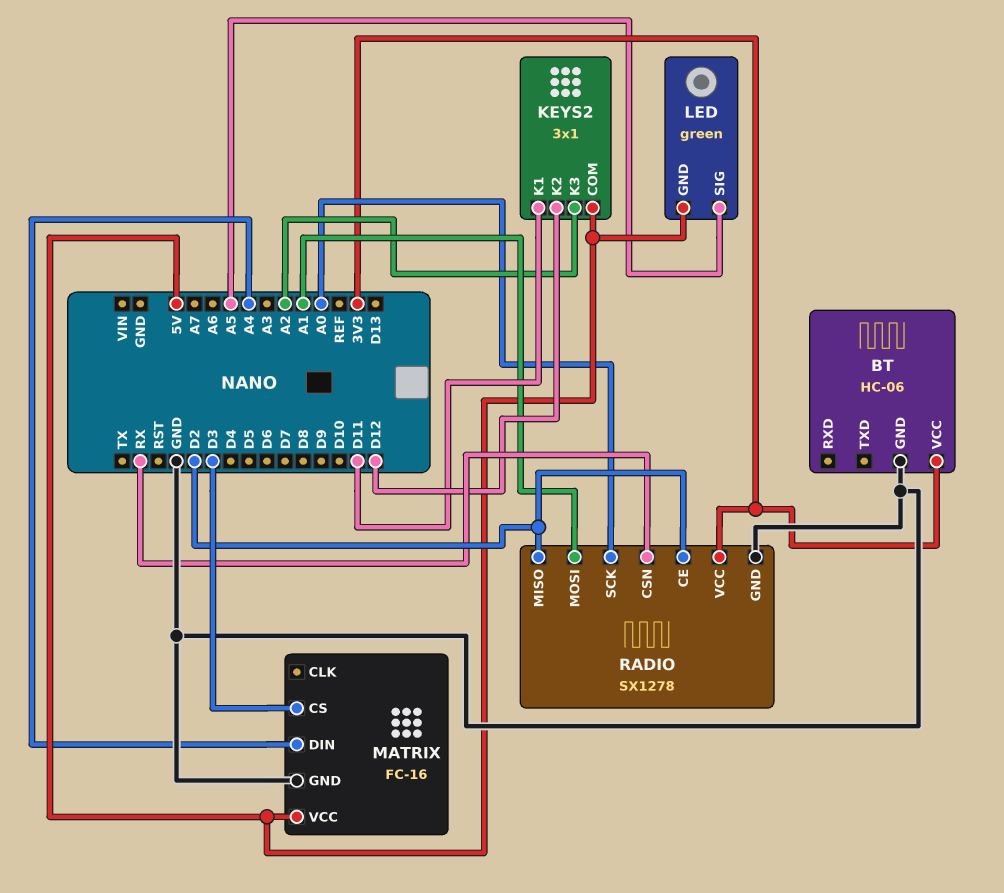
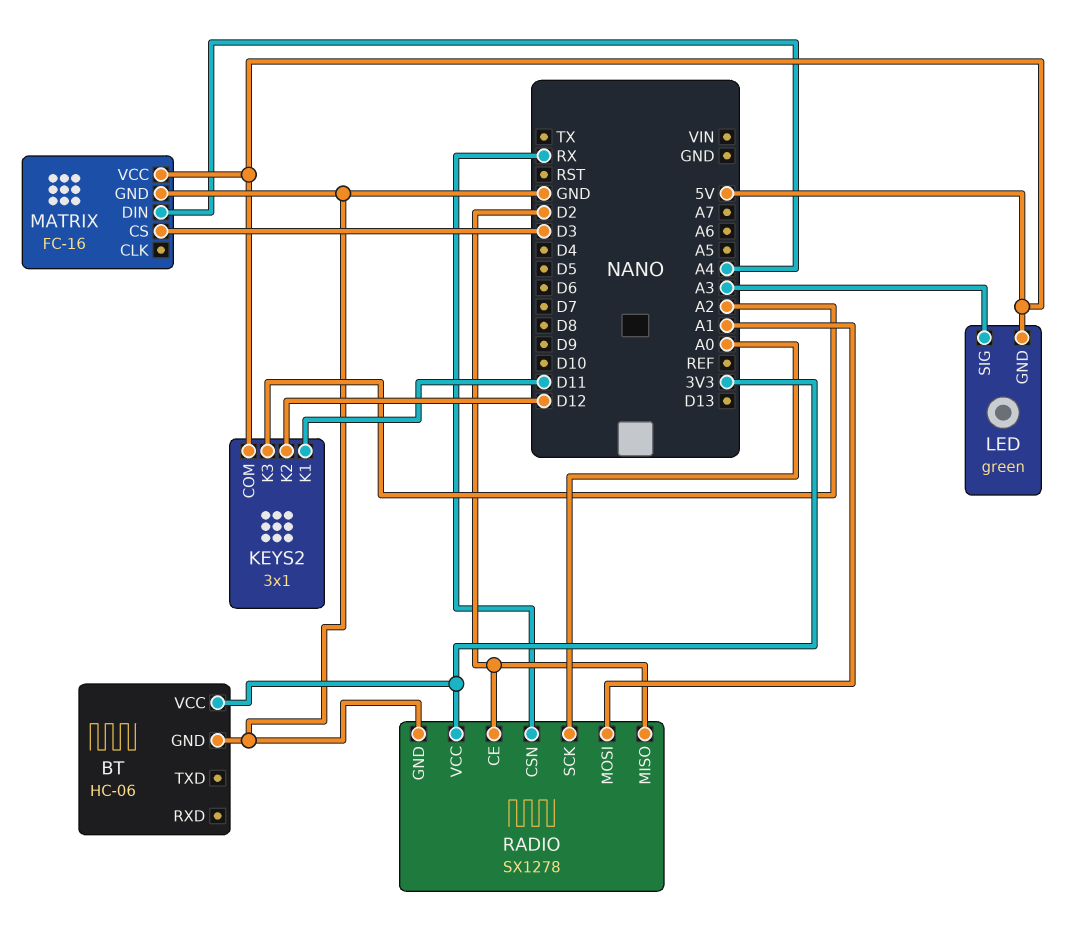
LED pin SIG: A5 -> A3

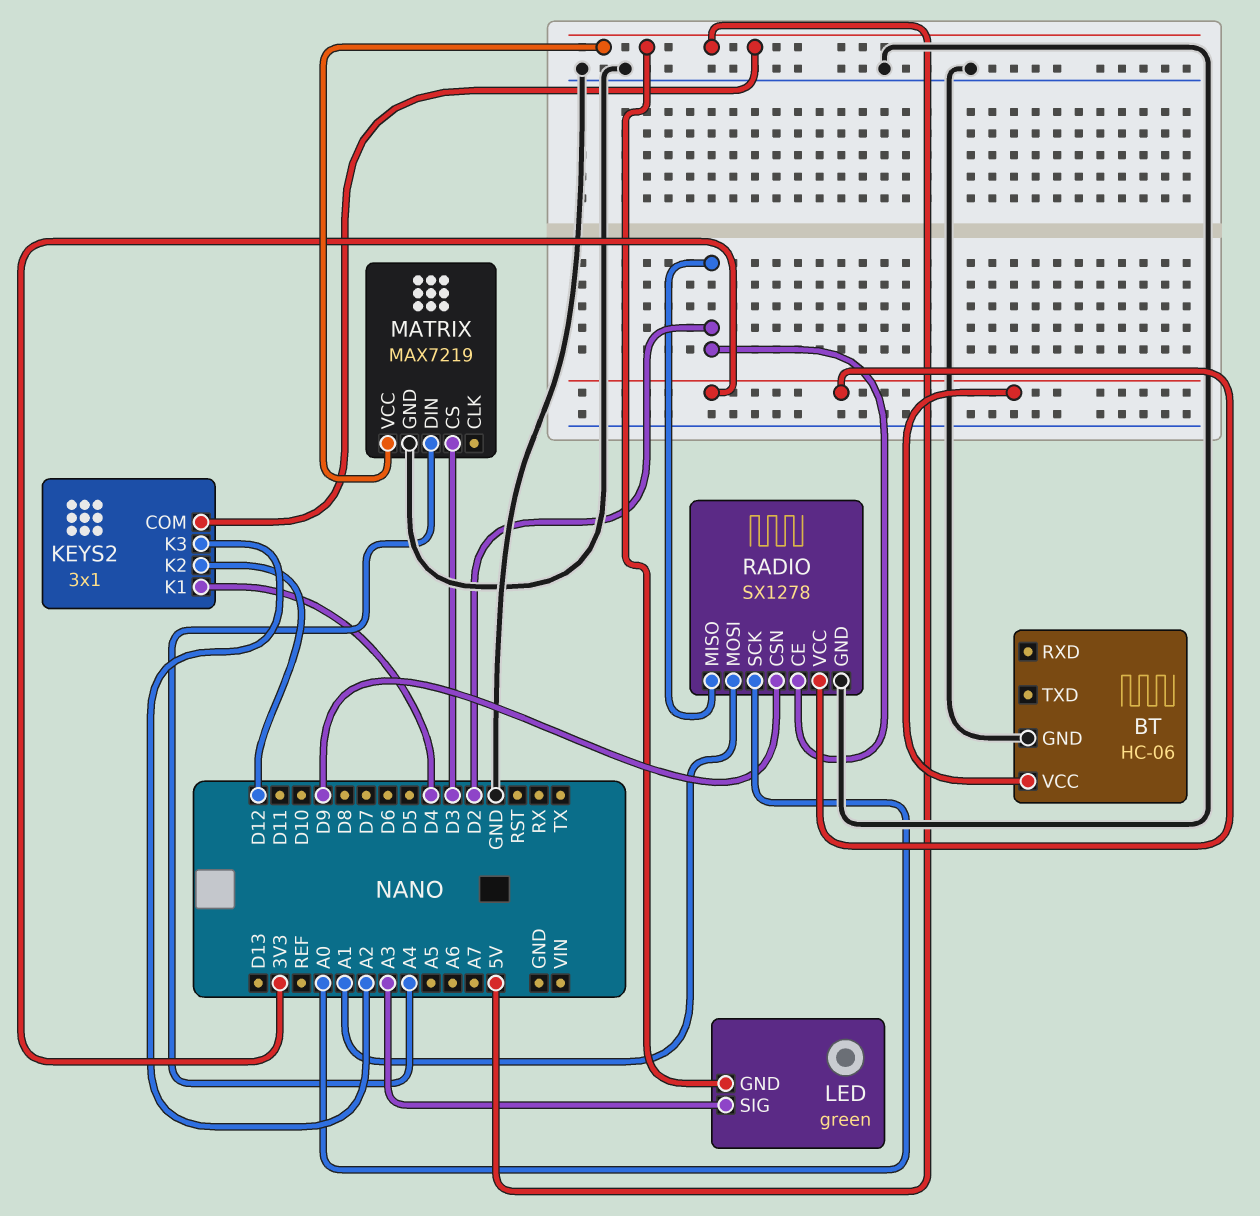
KEYS2 pin K1: D11 -> D4
MATRIX: FC-16 -> MAX7219
RADIO pin CSN: RX -> D9

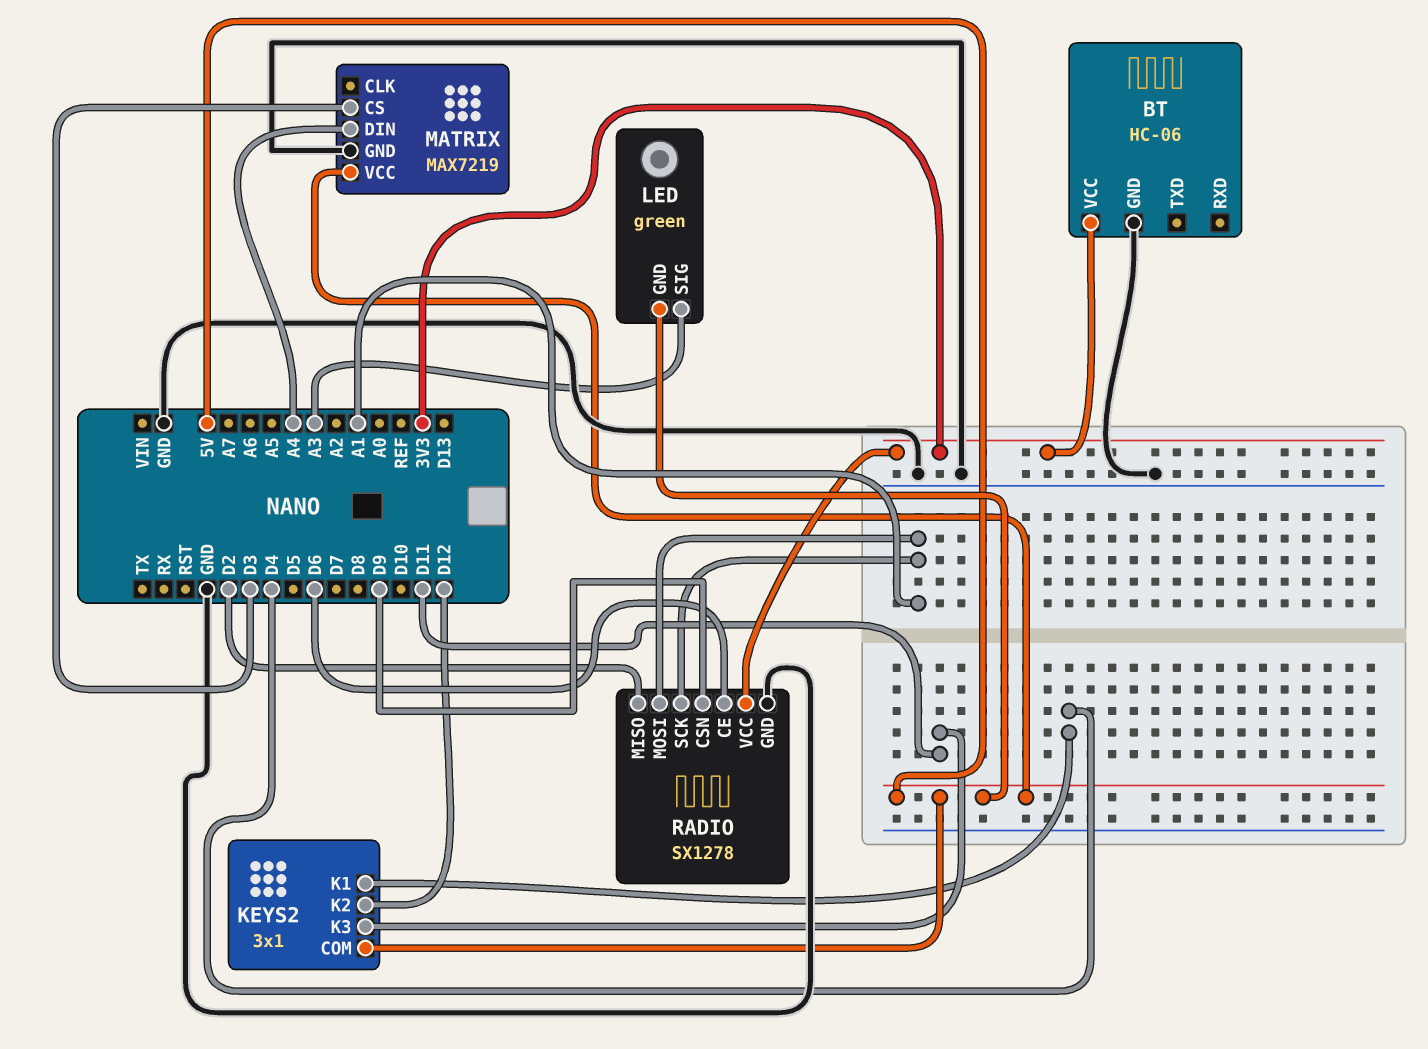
KEYS2 pin K3: A2 -> D11
RADIO pin CE: D2 -> D6
RADIO pin SCK: A0 -> A1

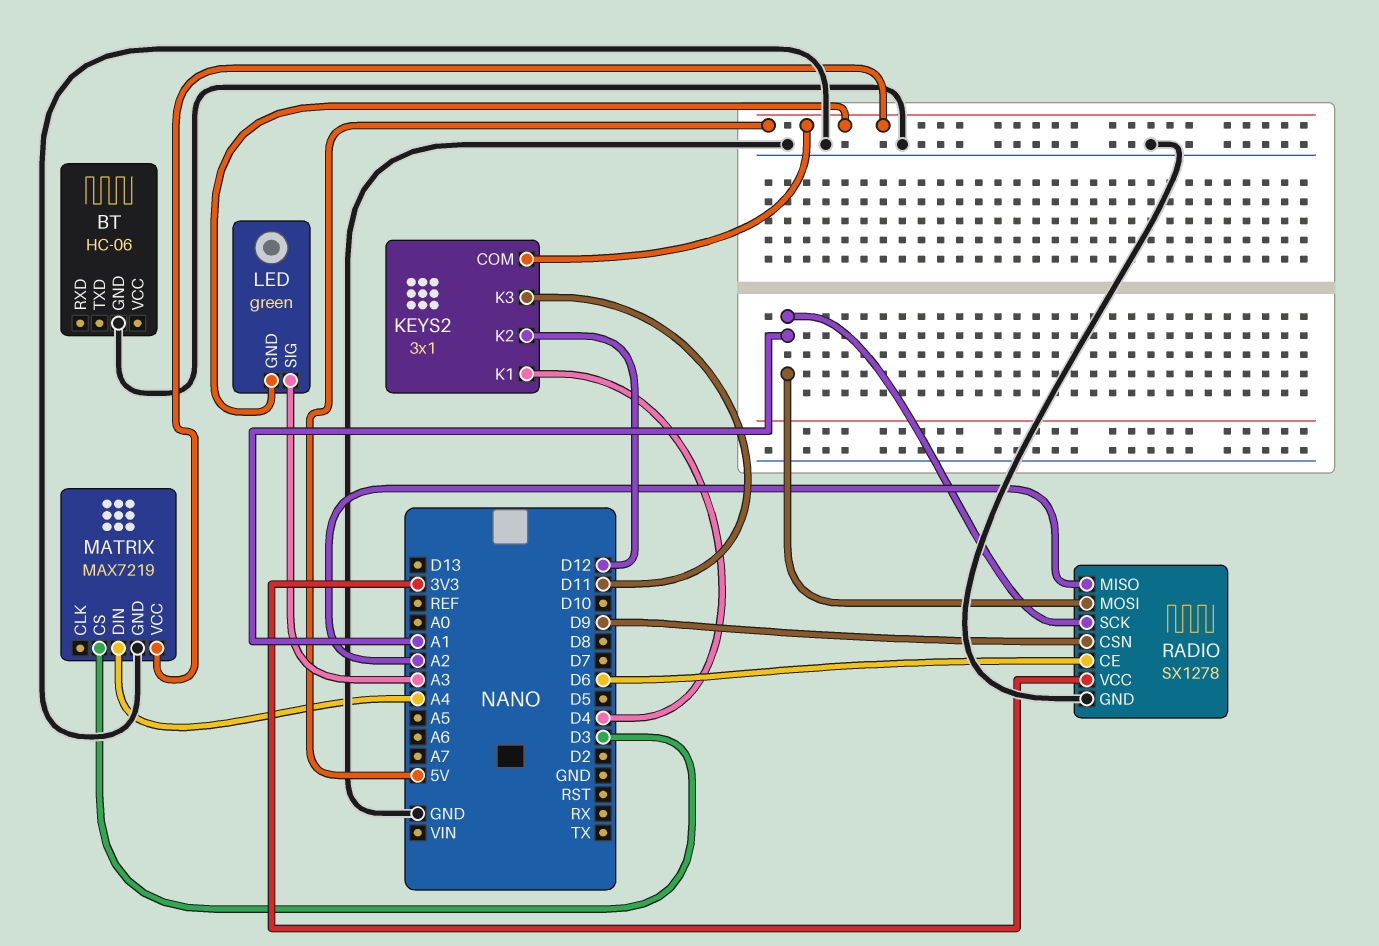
BT pin VCC: 3V3 -> none
RADIO pin MISO: D2 -> A2

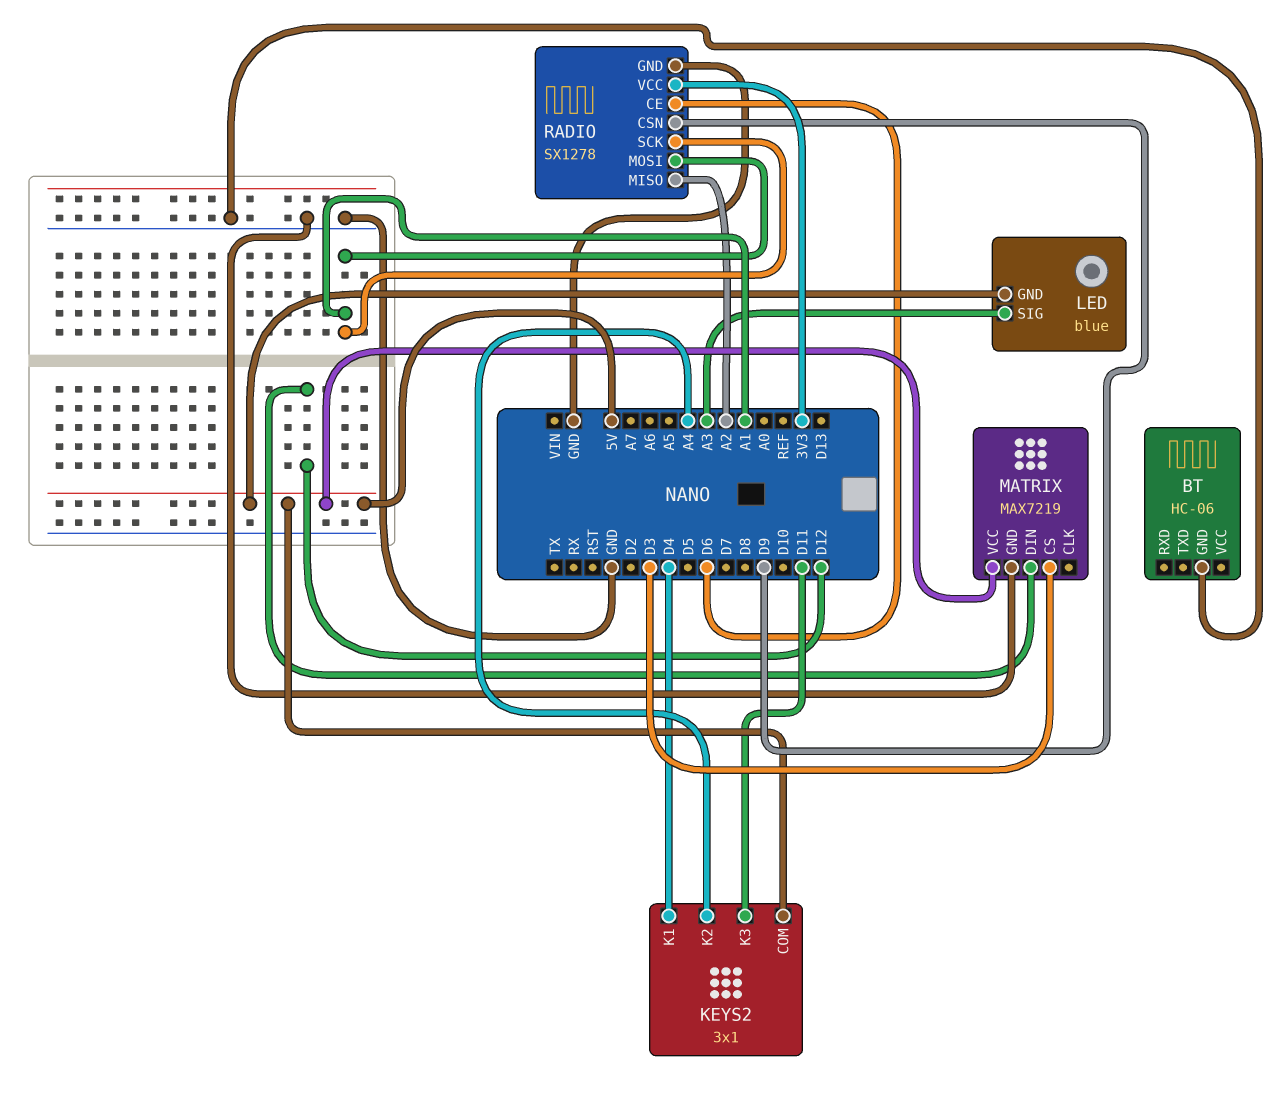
KEYS2 pin K2: D12 -> A4
LED: green -> blue
MATRIX pin DIN: A4 -> D12

